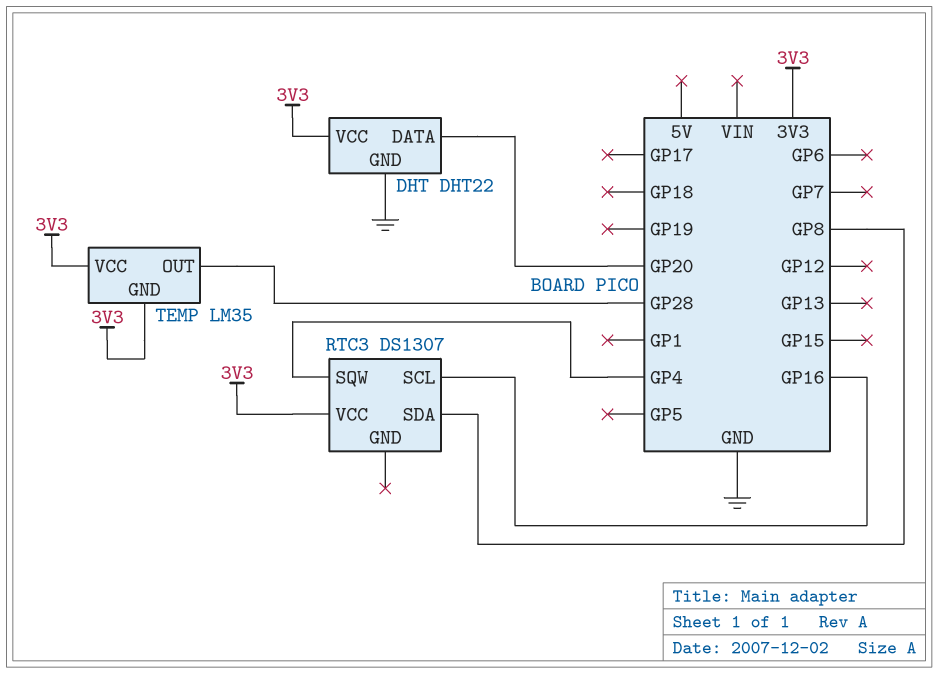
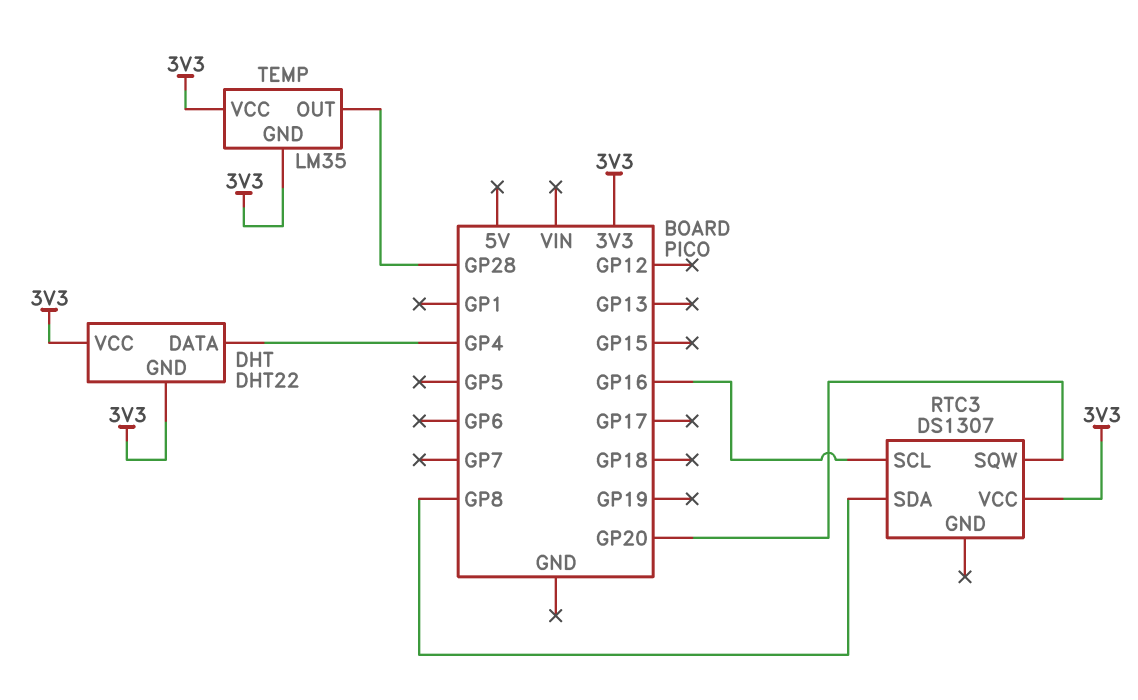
DHT pin DATA: GP20 -> GP4
DHT pin GND: GND -> 3V3
RTC3 pin SQW: GP4 -> GP20

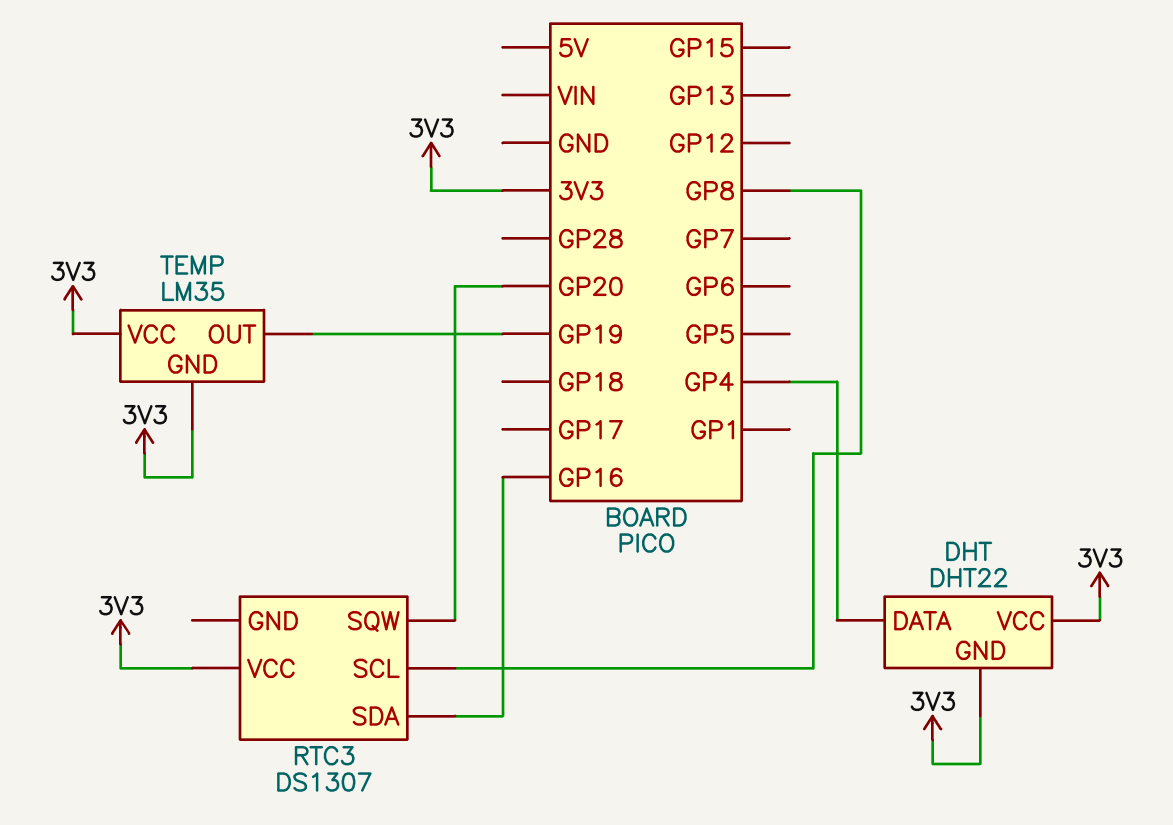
RTC3 pin SCL: GP16 -> GP8
RTC3 pin SDA: GP8 -> GP16
TEMP pin OUT: GP28 -> GP19

